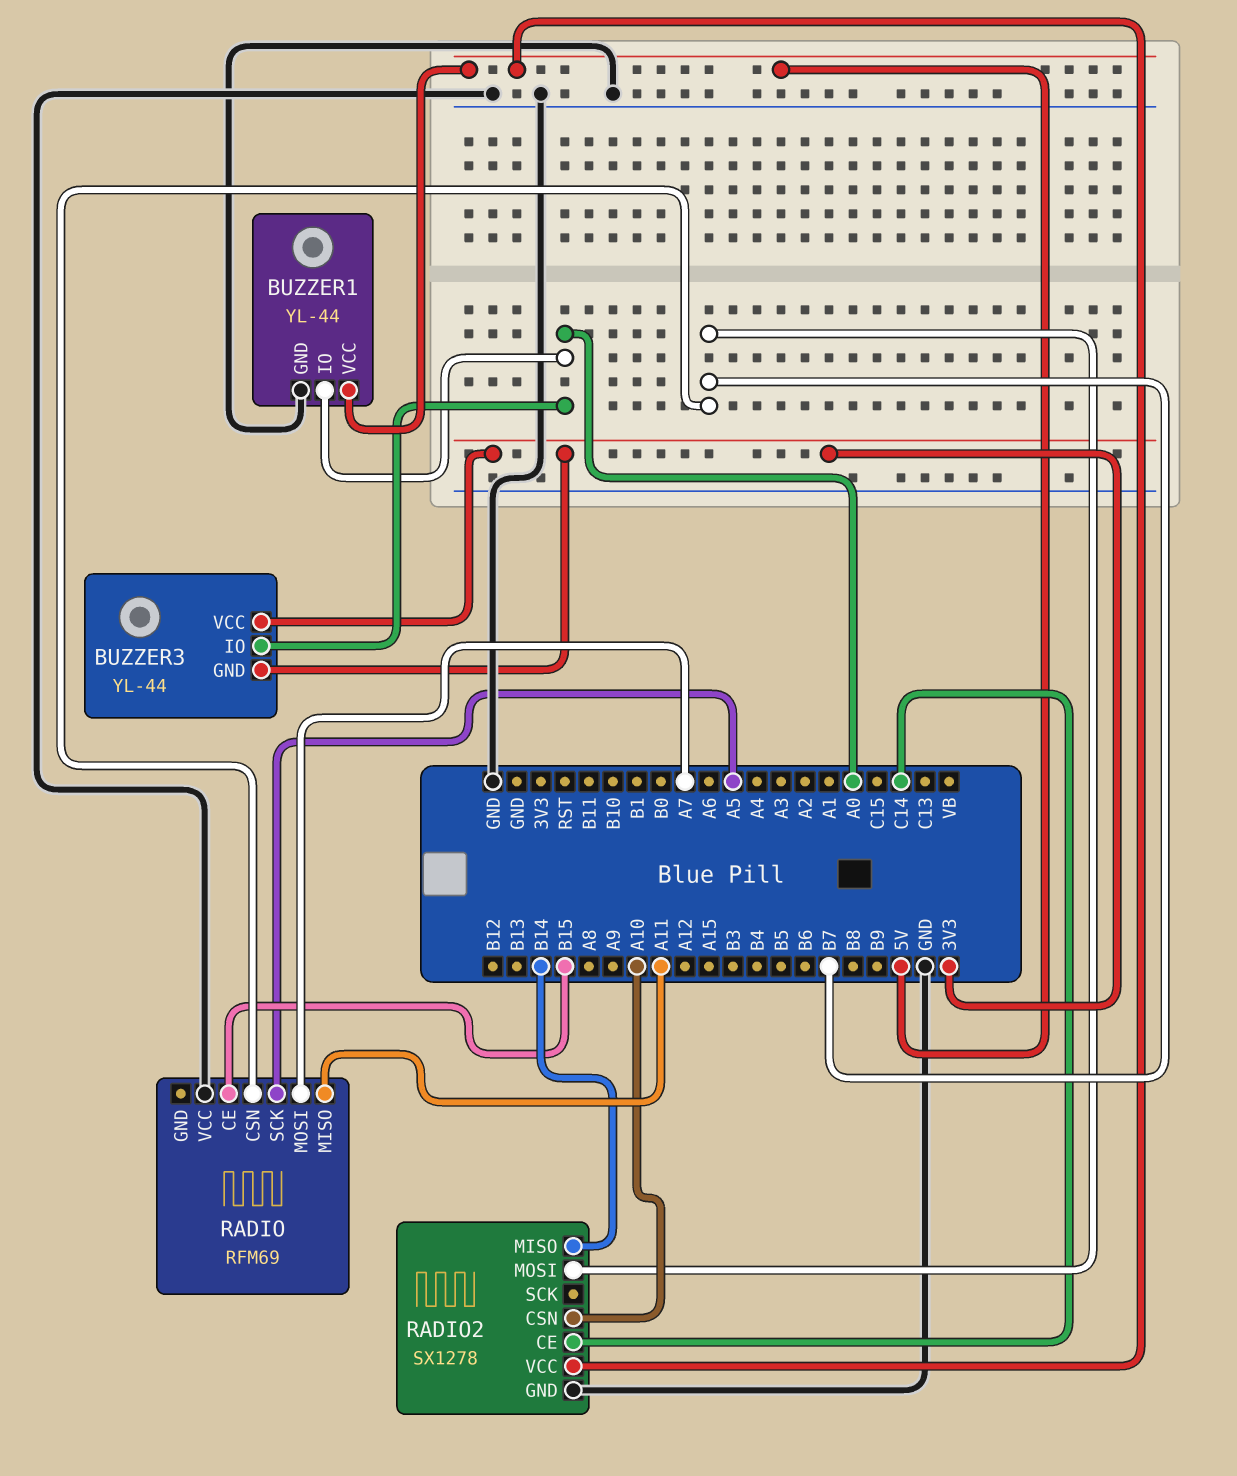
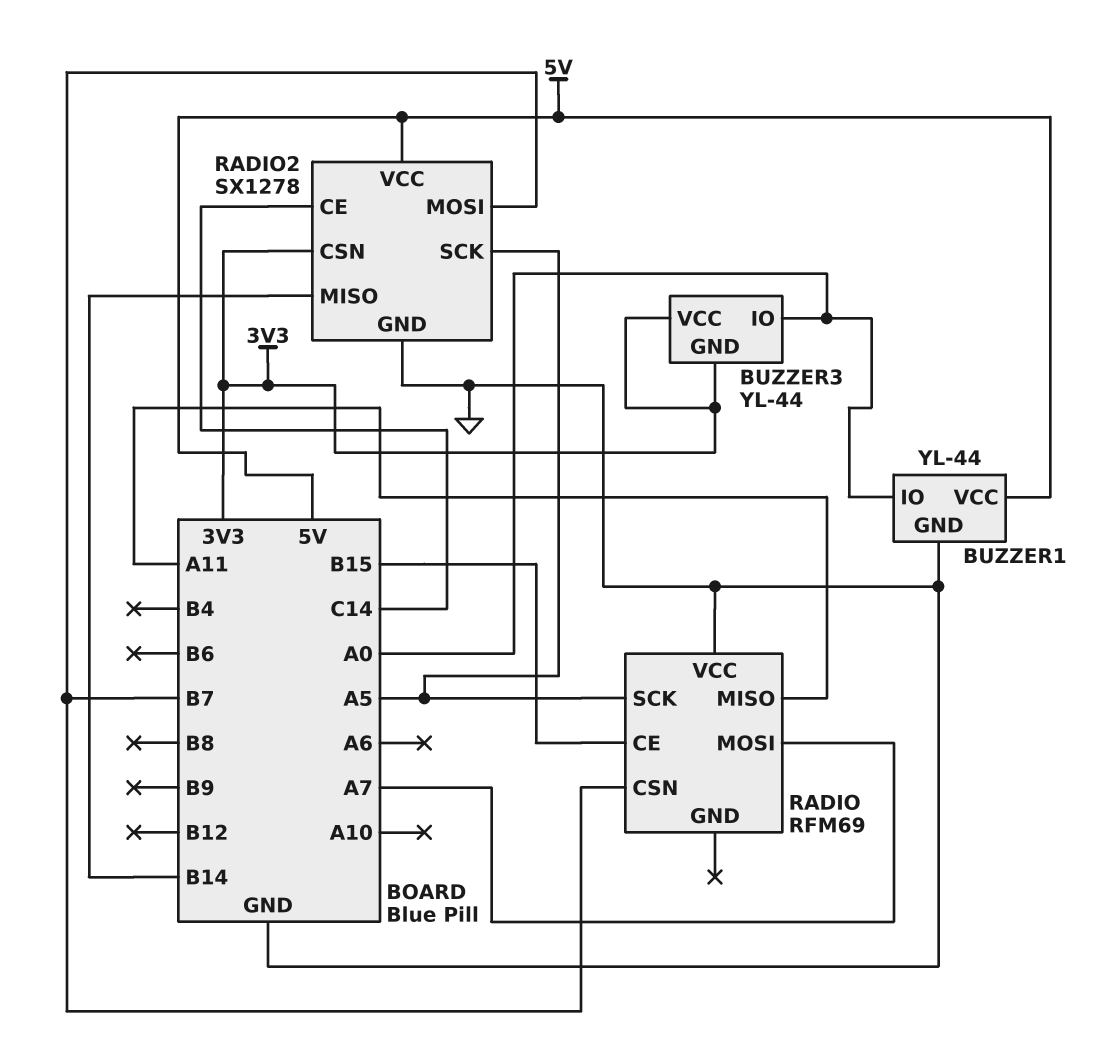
RADIO2 pin CSN: A10 -> 3V3
RADIO2 pin SCK: none -> A5

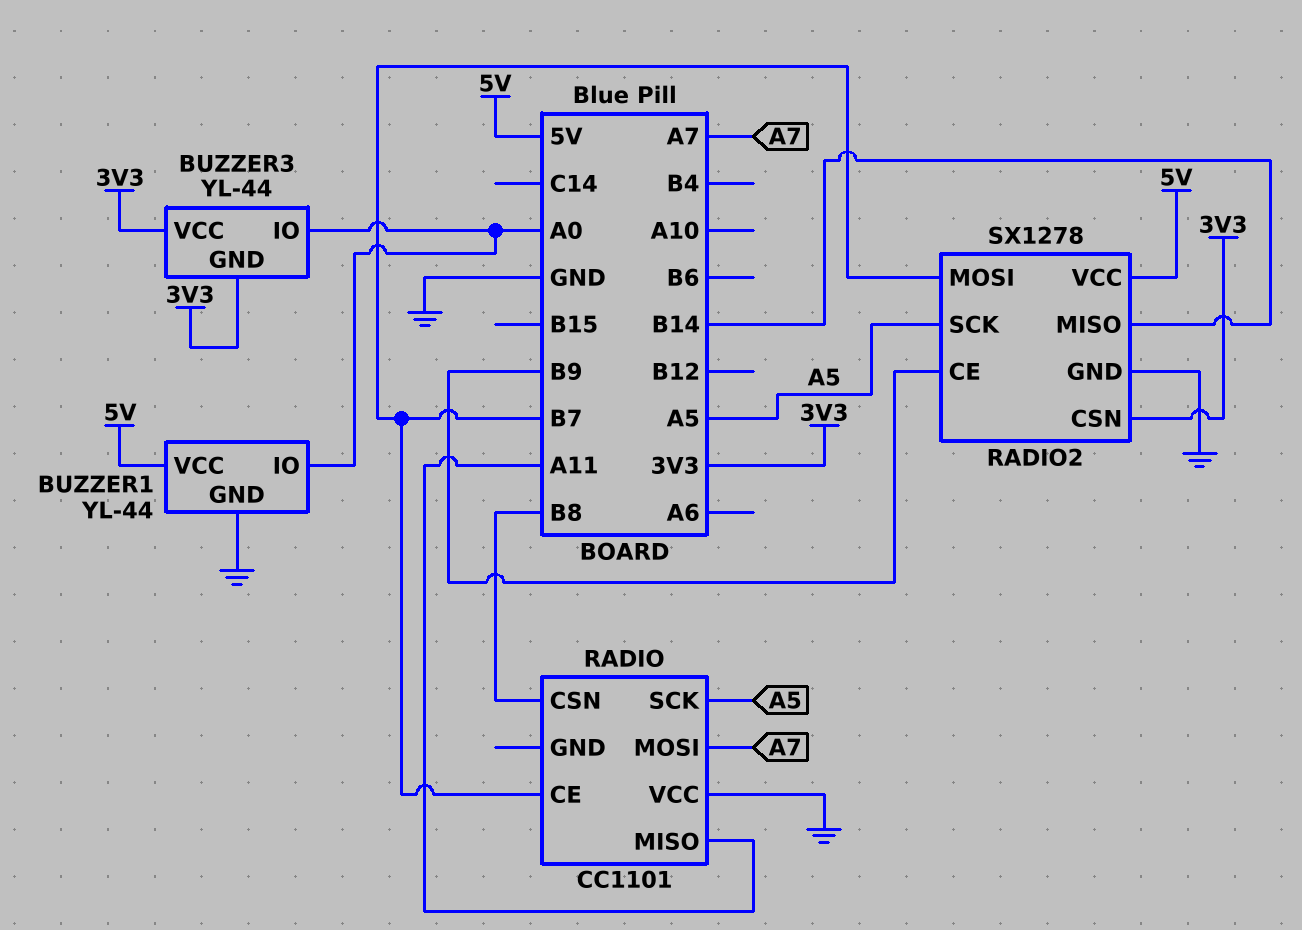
RADIO: RFM69 -> CC1101
RADIO pin CE: B15 -> B7
RADIO pin CSN: B7 -> B8
RADIO2 pin CE: C14 -> B9

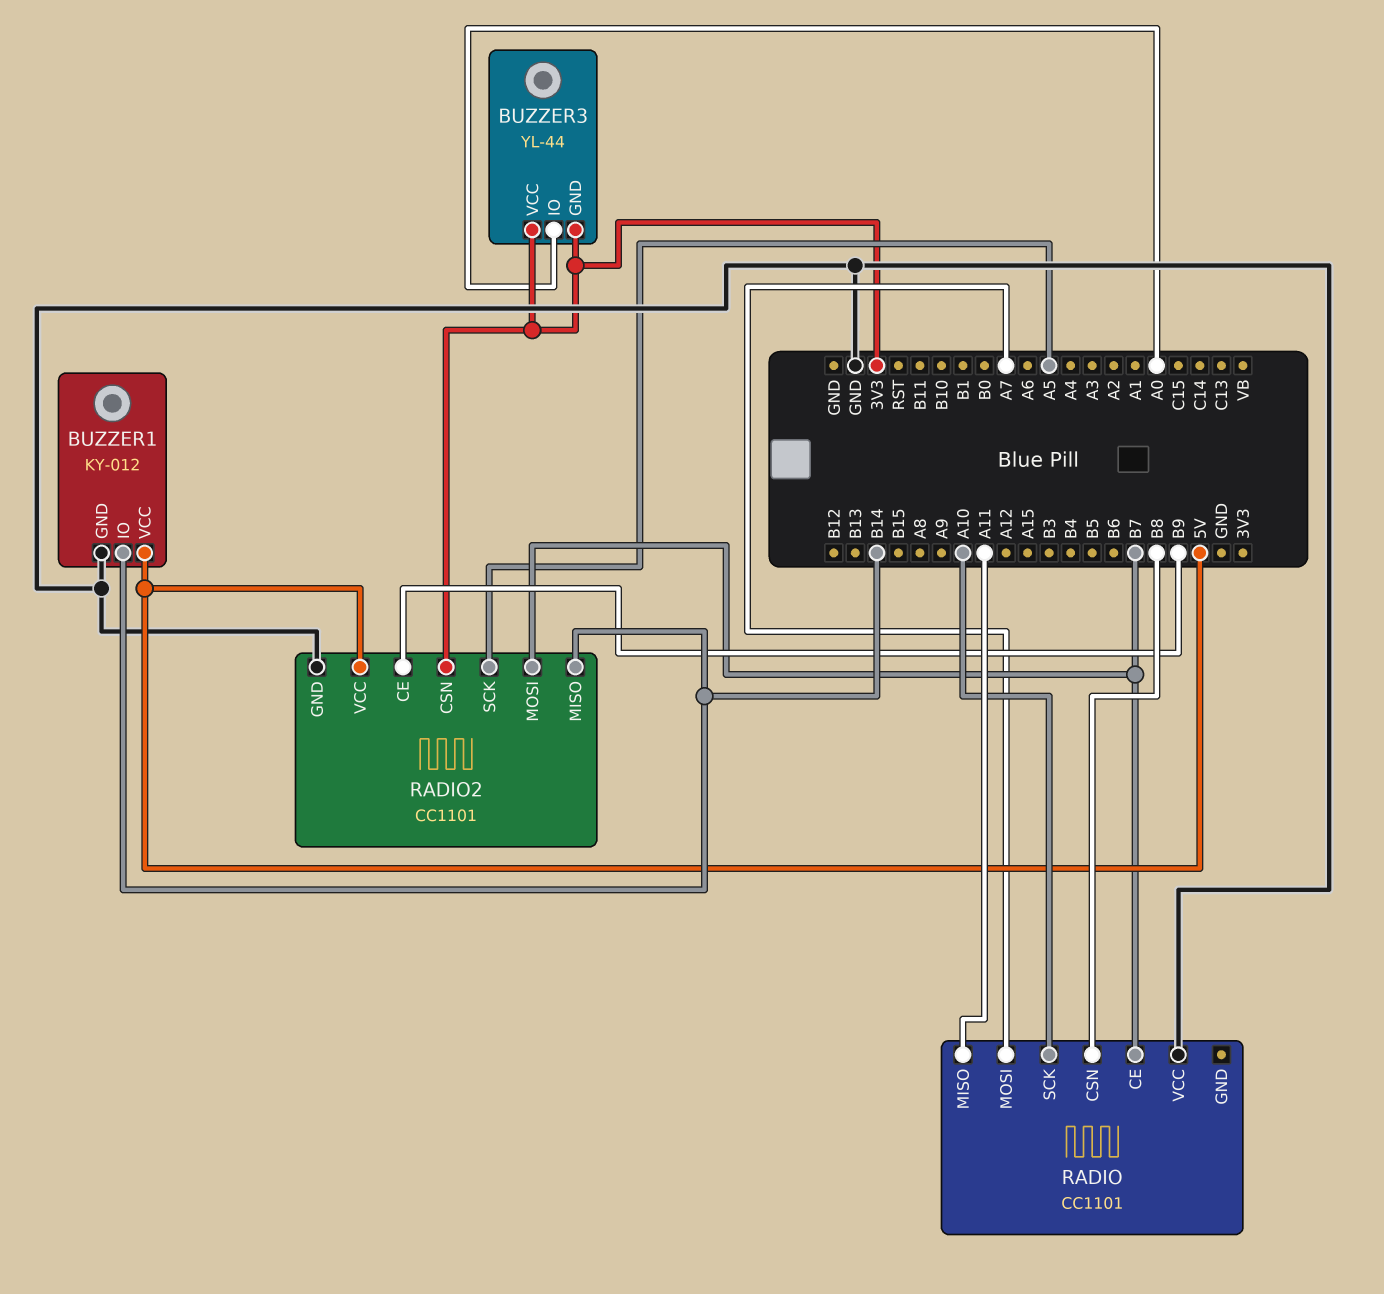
BUZZER1: YL-44 -> KY-012
BUZZER1 pin IO: A0 -> B14
RADIO pin SCK: A5 -> A10
RADIO2: SX1278 -> CC1101

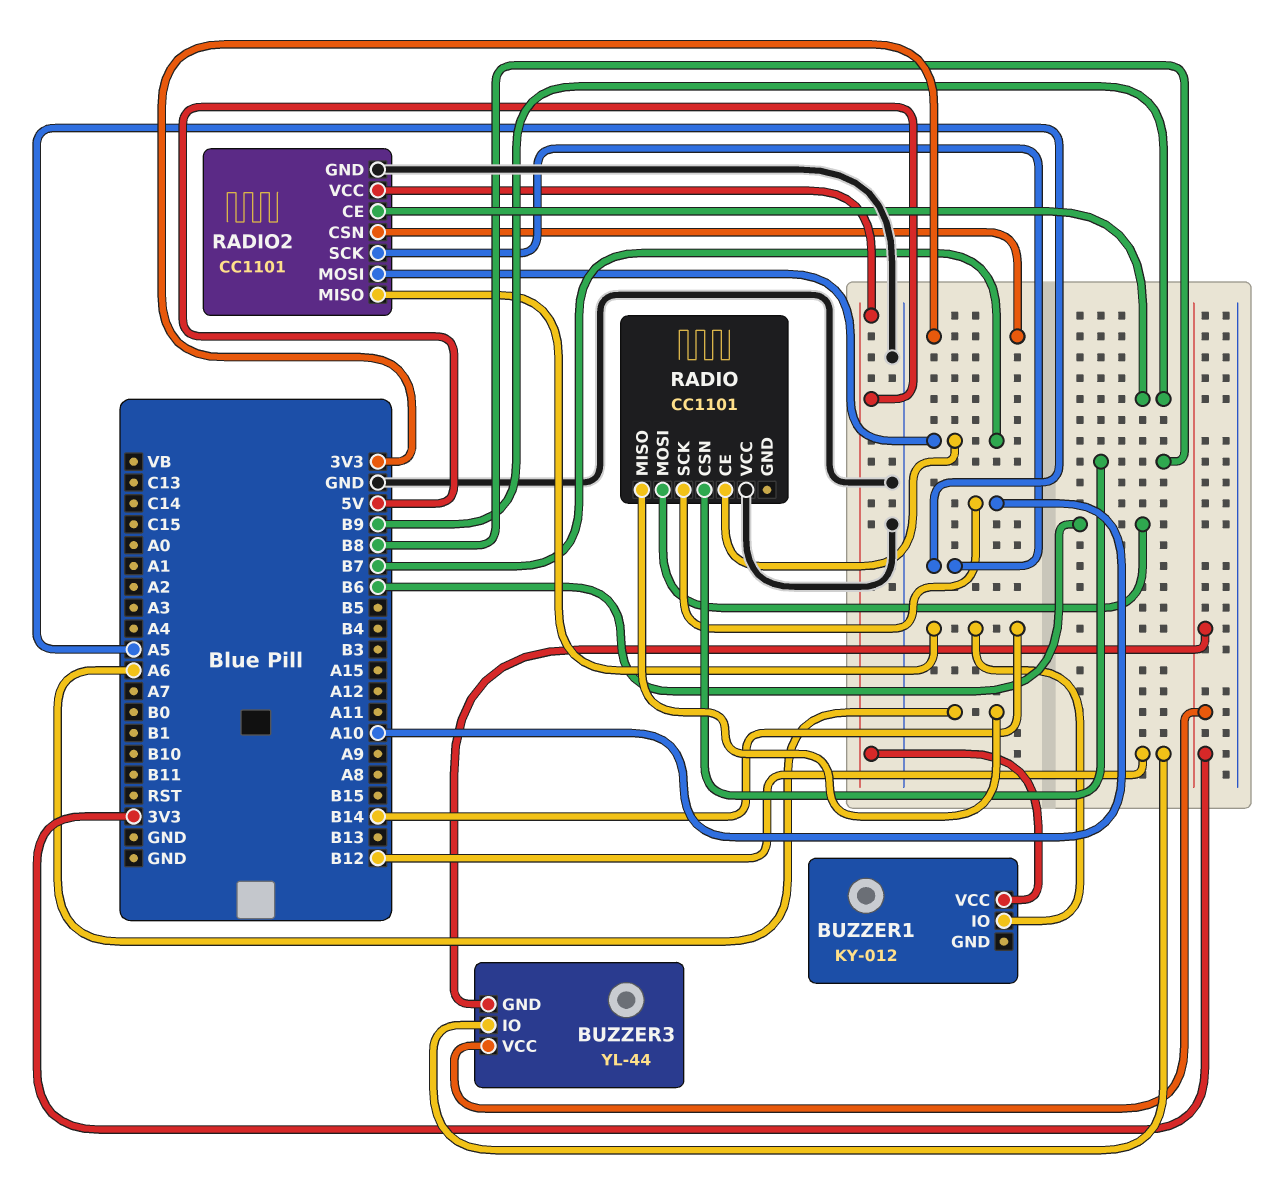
BUZZER1 pin GND: GND -> none
BUZZER3 pin IO: A0 -> B12
RADIO pin MISO: A11 -> A6
RADIO pin MOSI: A7 -> B6

